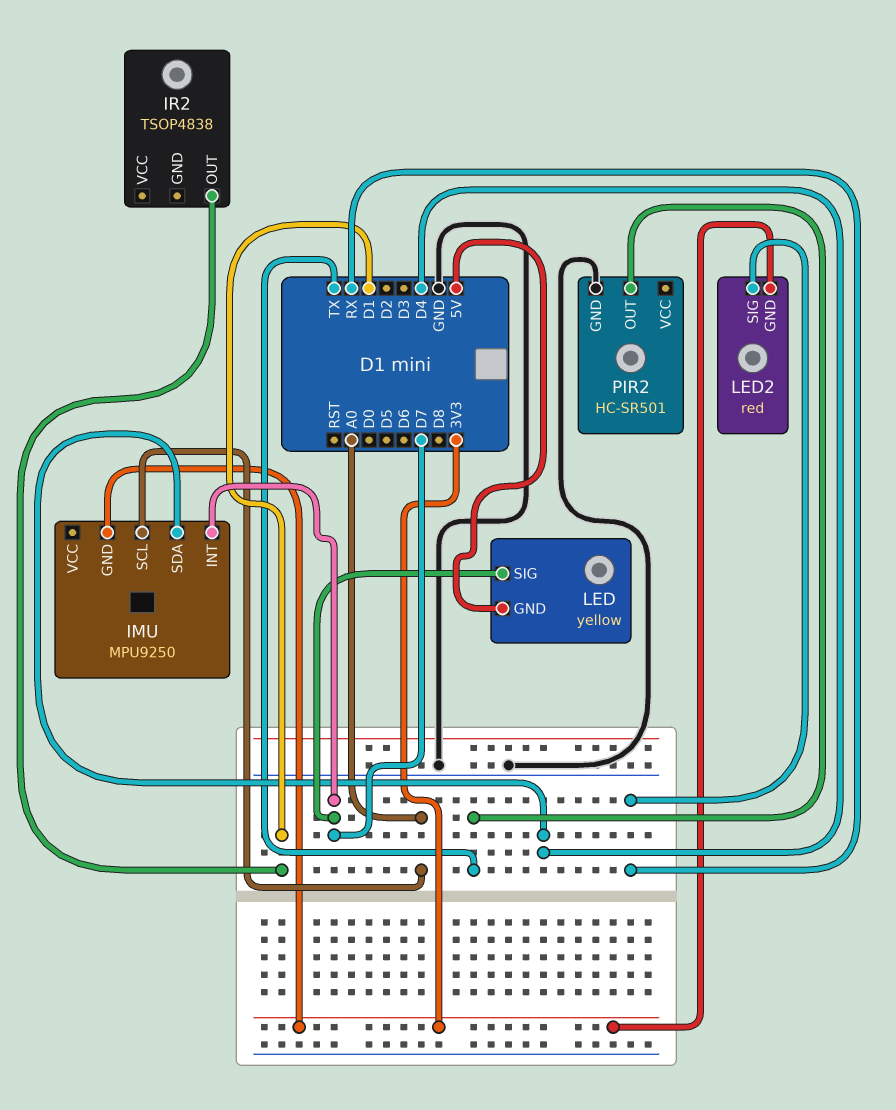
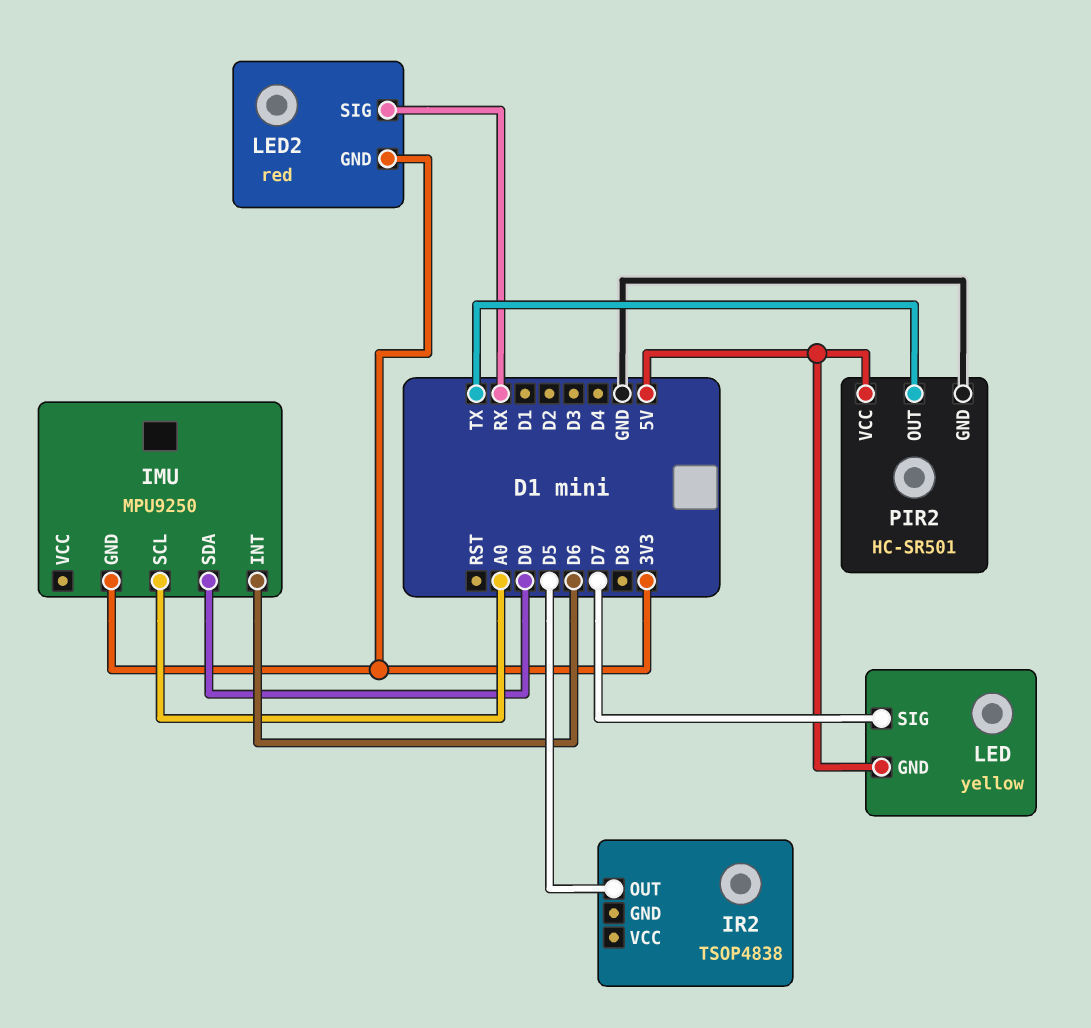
IMU pin INT: D7 -> D6
IMU pin SDA: D4 -> D0
IR2 pin OUT: D1 -> D5
PIR2 pin VCC: none -> 5V

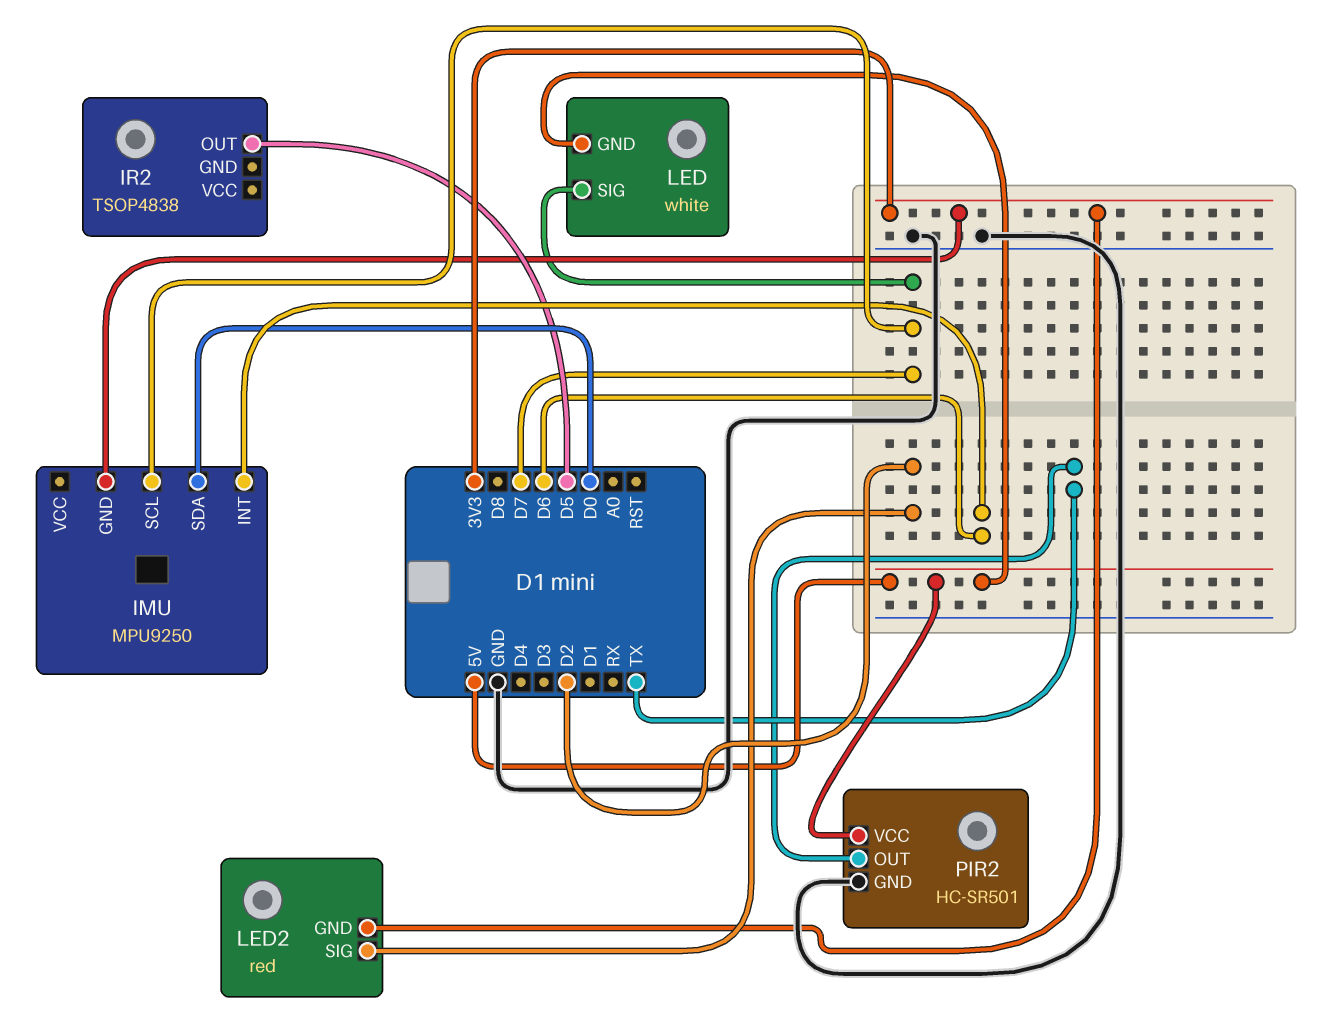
IMU pin SCL: A0 -> D7
LED: yellow -> white
LED2 pin SIG: RX -> D2

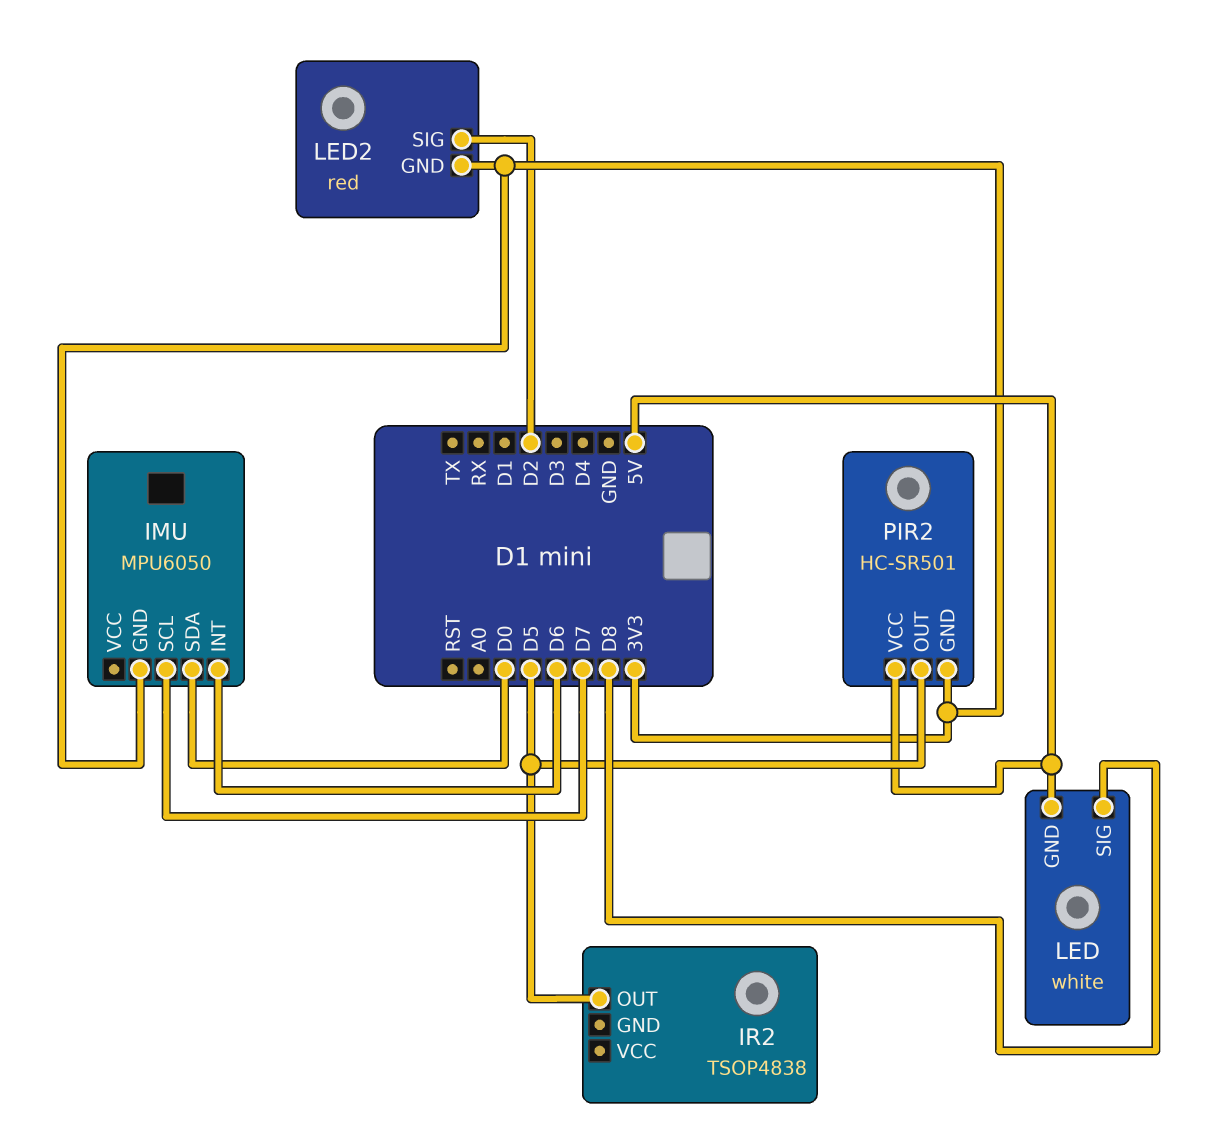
IMU: MPU9250 -> MPU6050
LED pin SIG: D7 -> D8
PIR2 pin GND: GND -> 3V3
PIR2 pin OUT: TX -> D5

